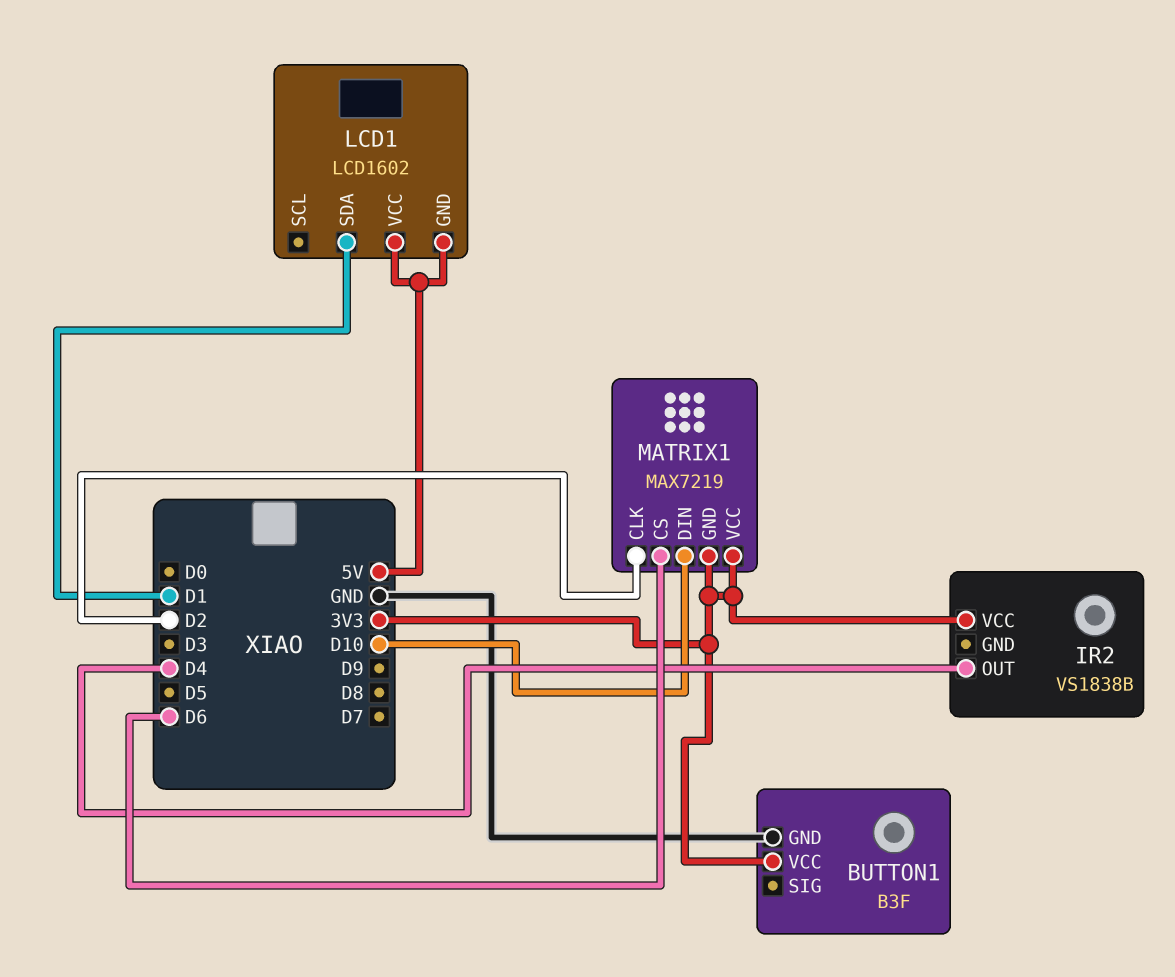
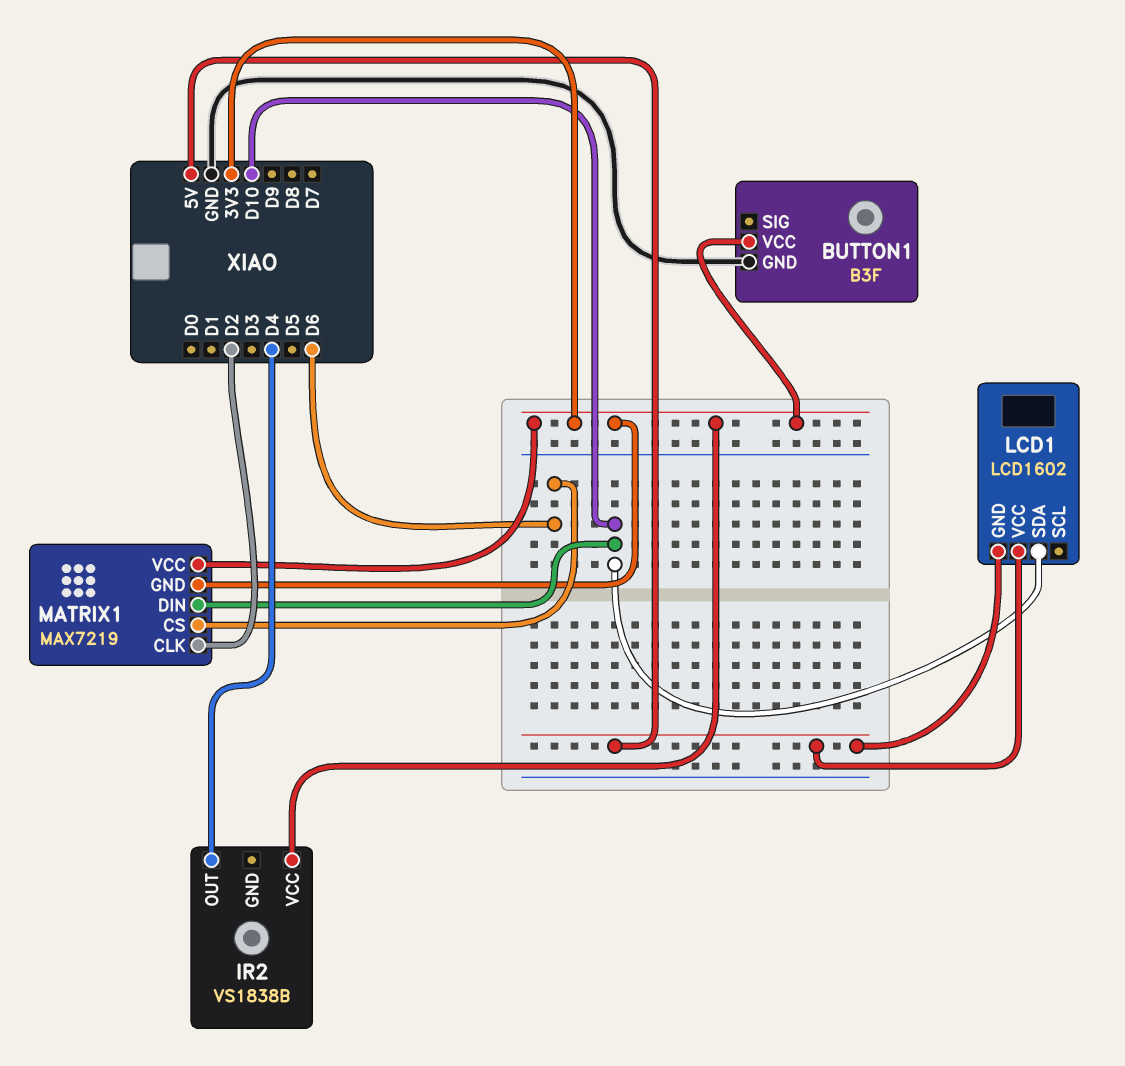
LCD1 pin SDA: D1 -> D10

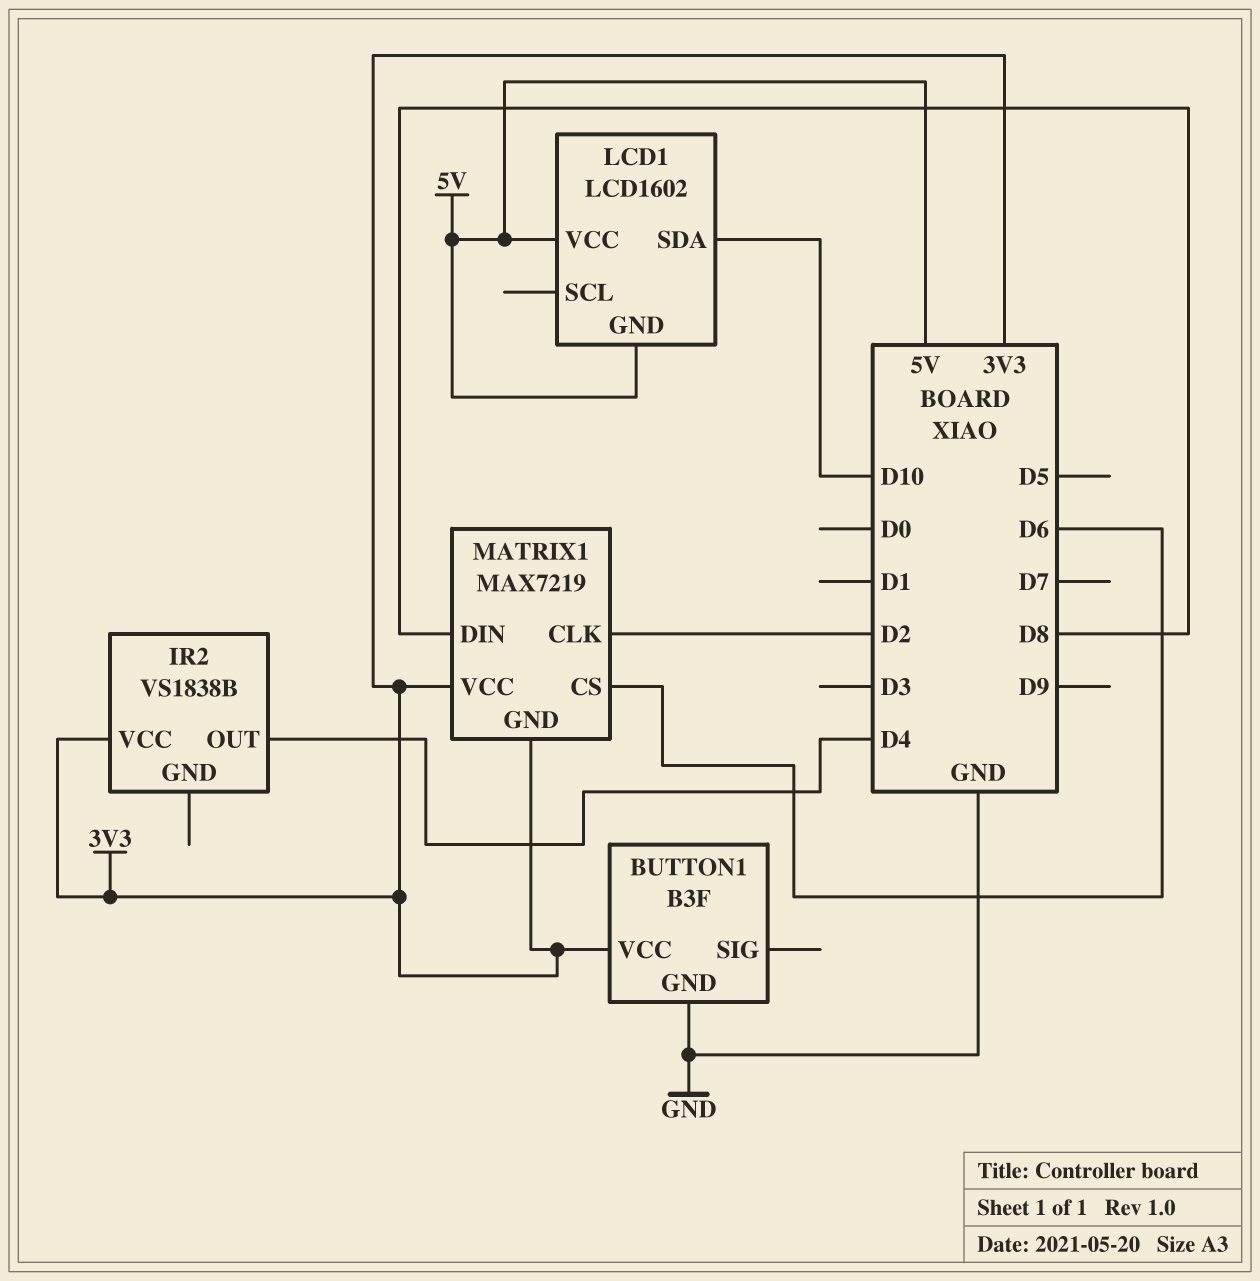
MATRIX1 pin DIN: D10 -> D8

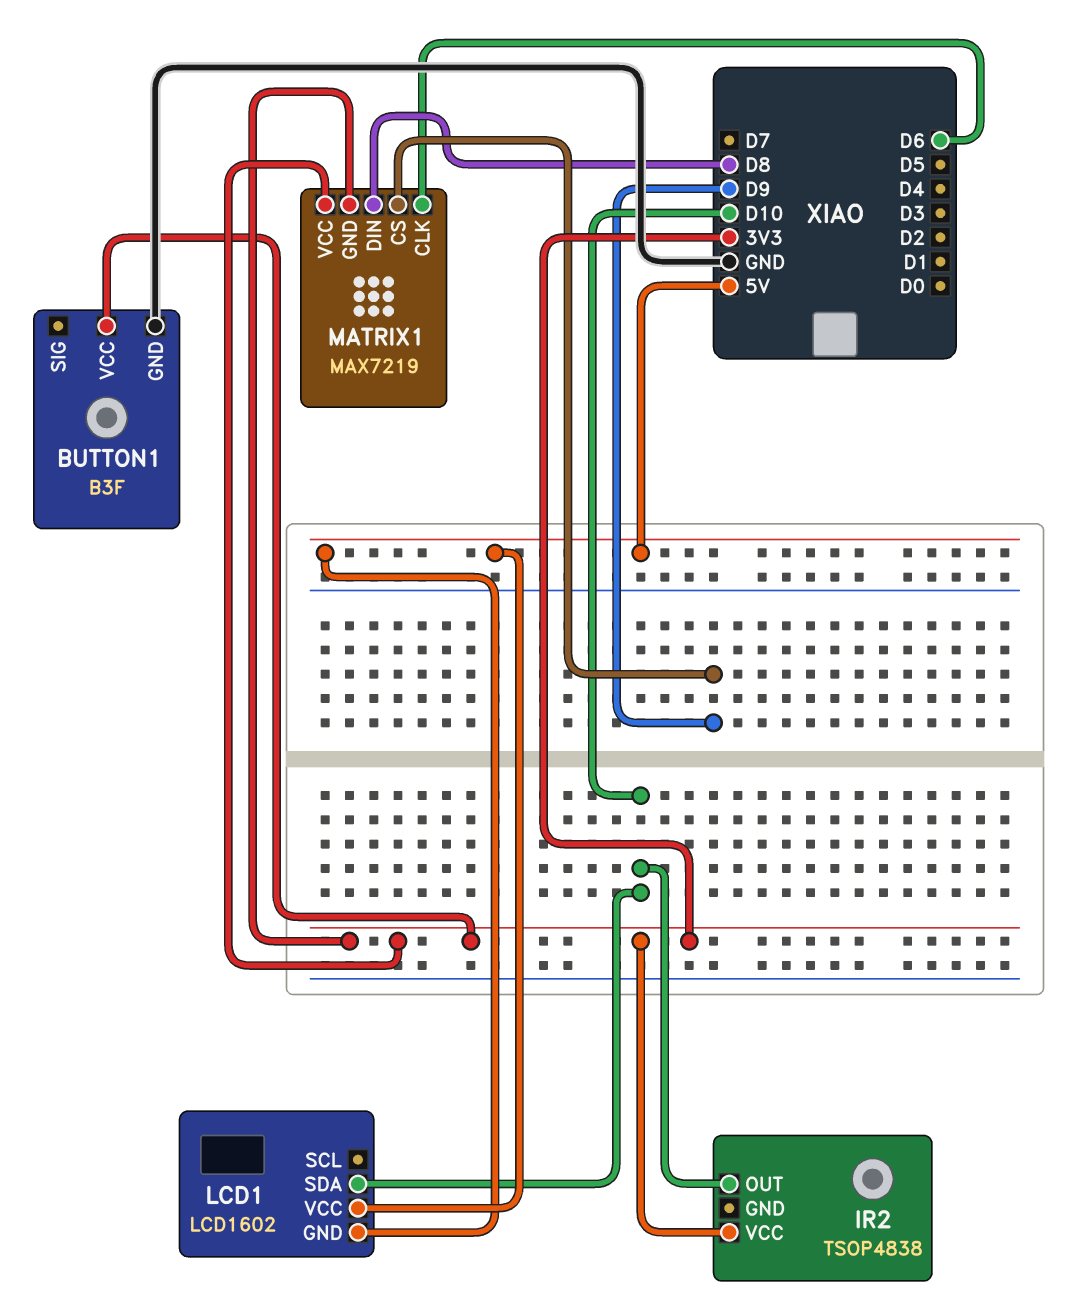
IR2: VS1838B -> TSOP4838
IR2 pin OUT: D4 -> D10
MATRIX1 pin CLK: D2 -> D6
MATRIX1 pin CS: D6 -> D9

